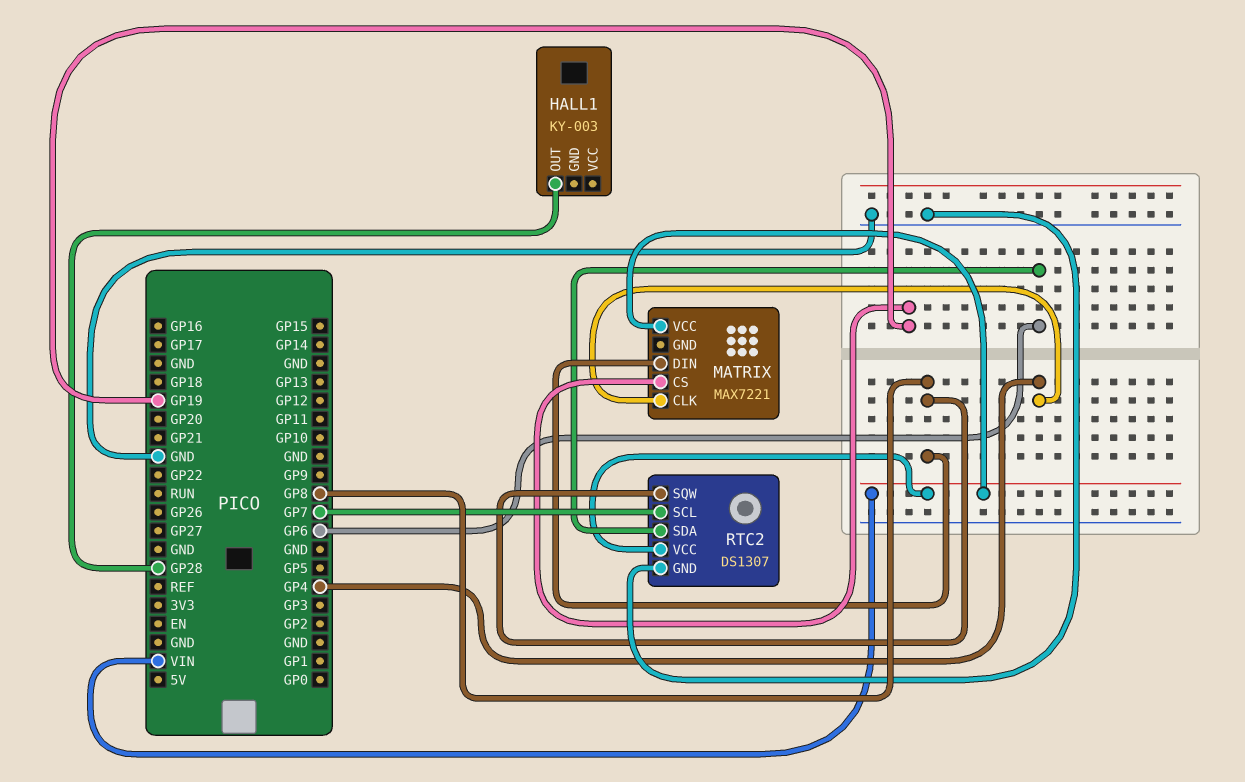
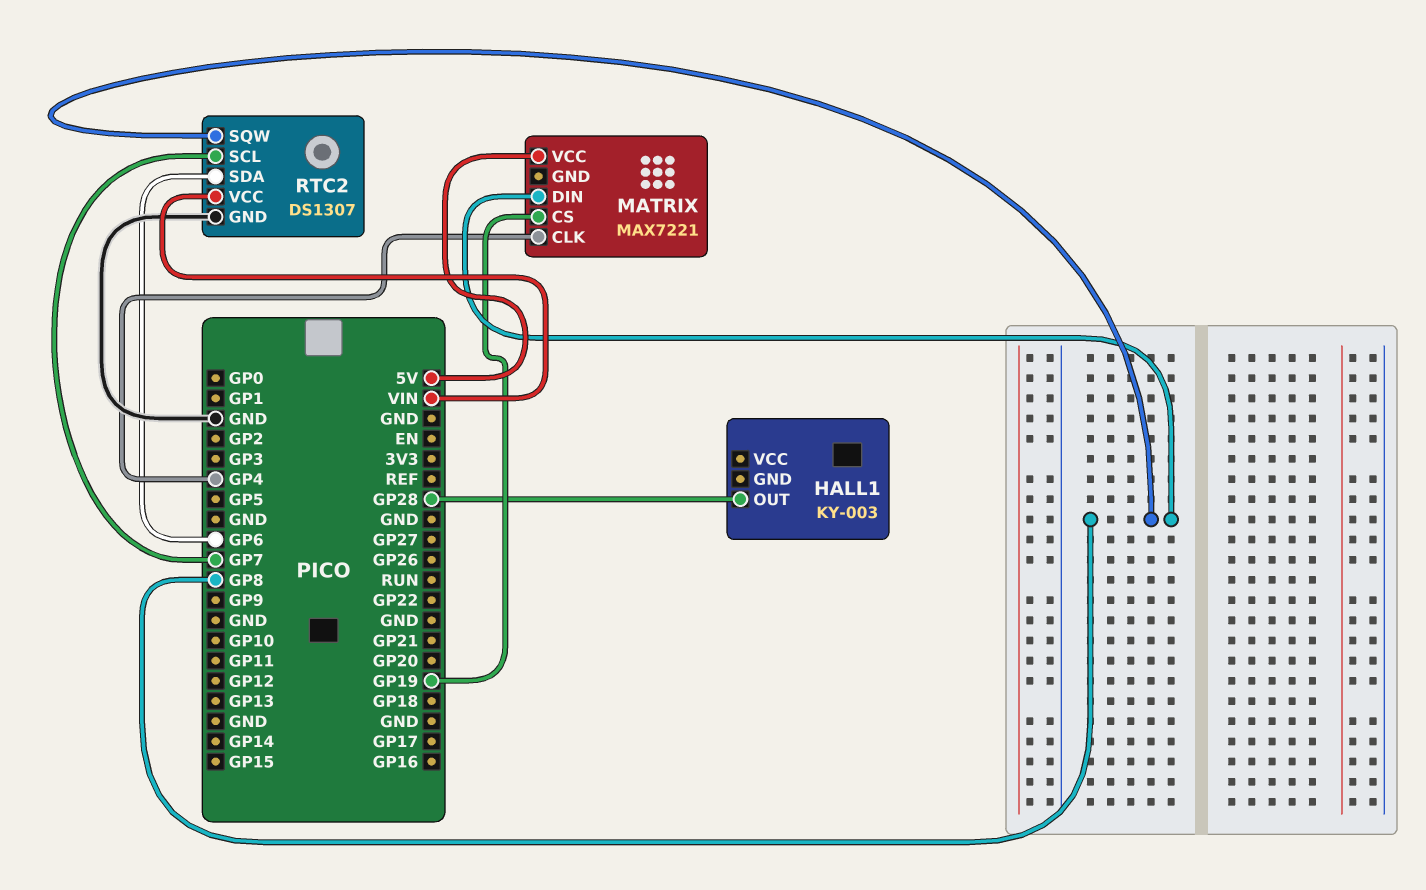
MATRIX pin VCC: VIN -> 5V

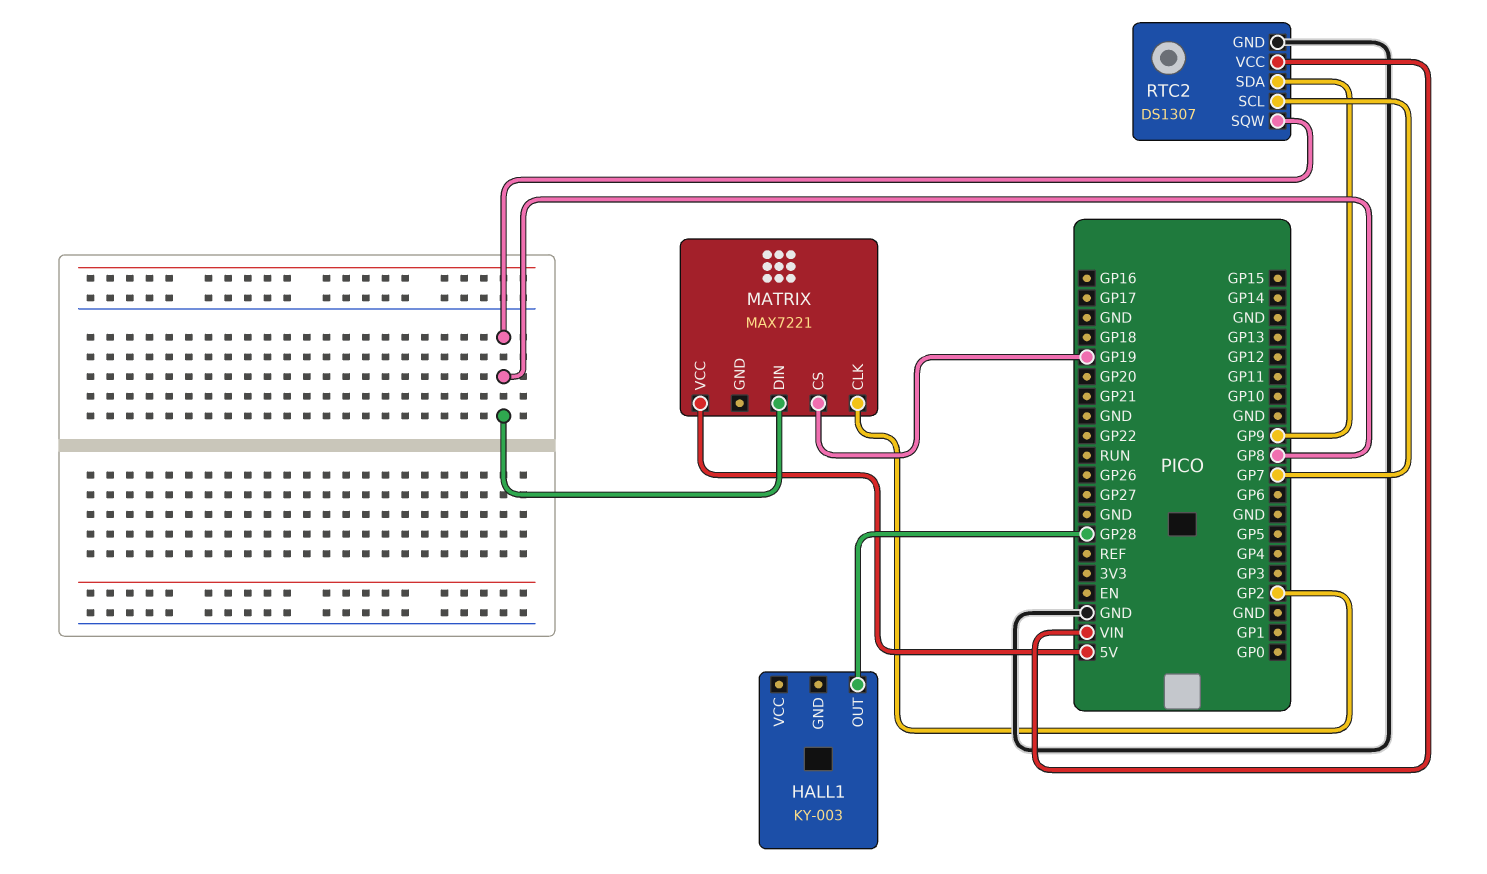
MATRIX pin CLK: GP4 -> GP2
RTC2 pin SDA: GP6 -> GP9

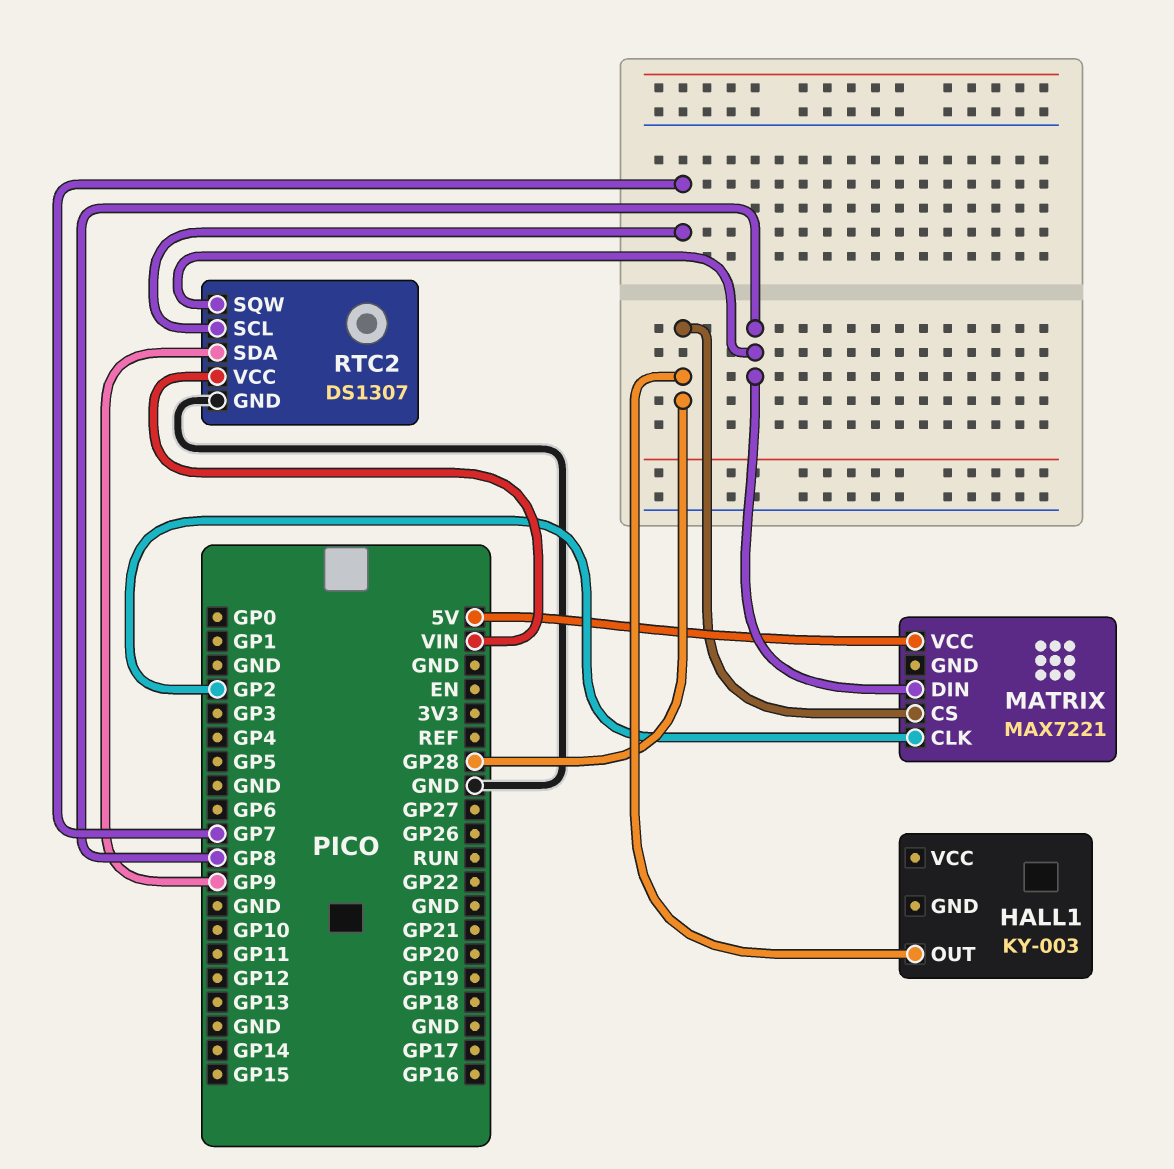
MATRIX pin CS: GP19 -> GP28

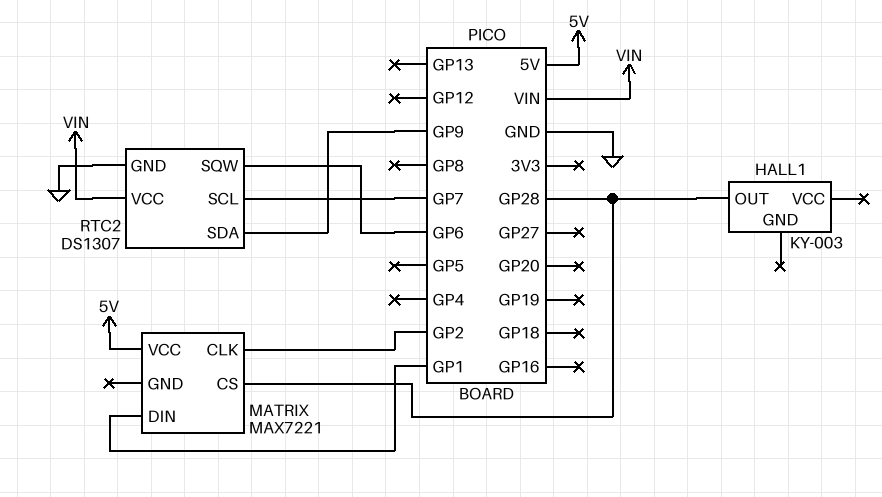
MATRIX pin DIN: GP8 -> GP1
RTC2 pin SQW: GP8 -> GP6

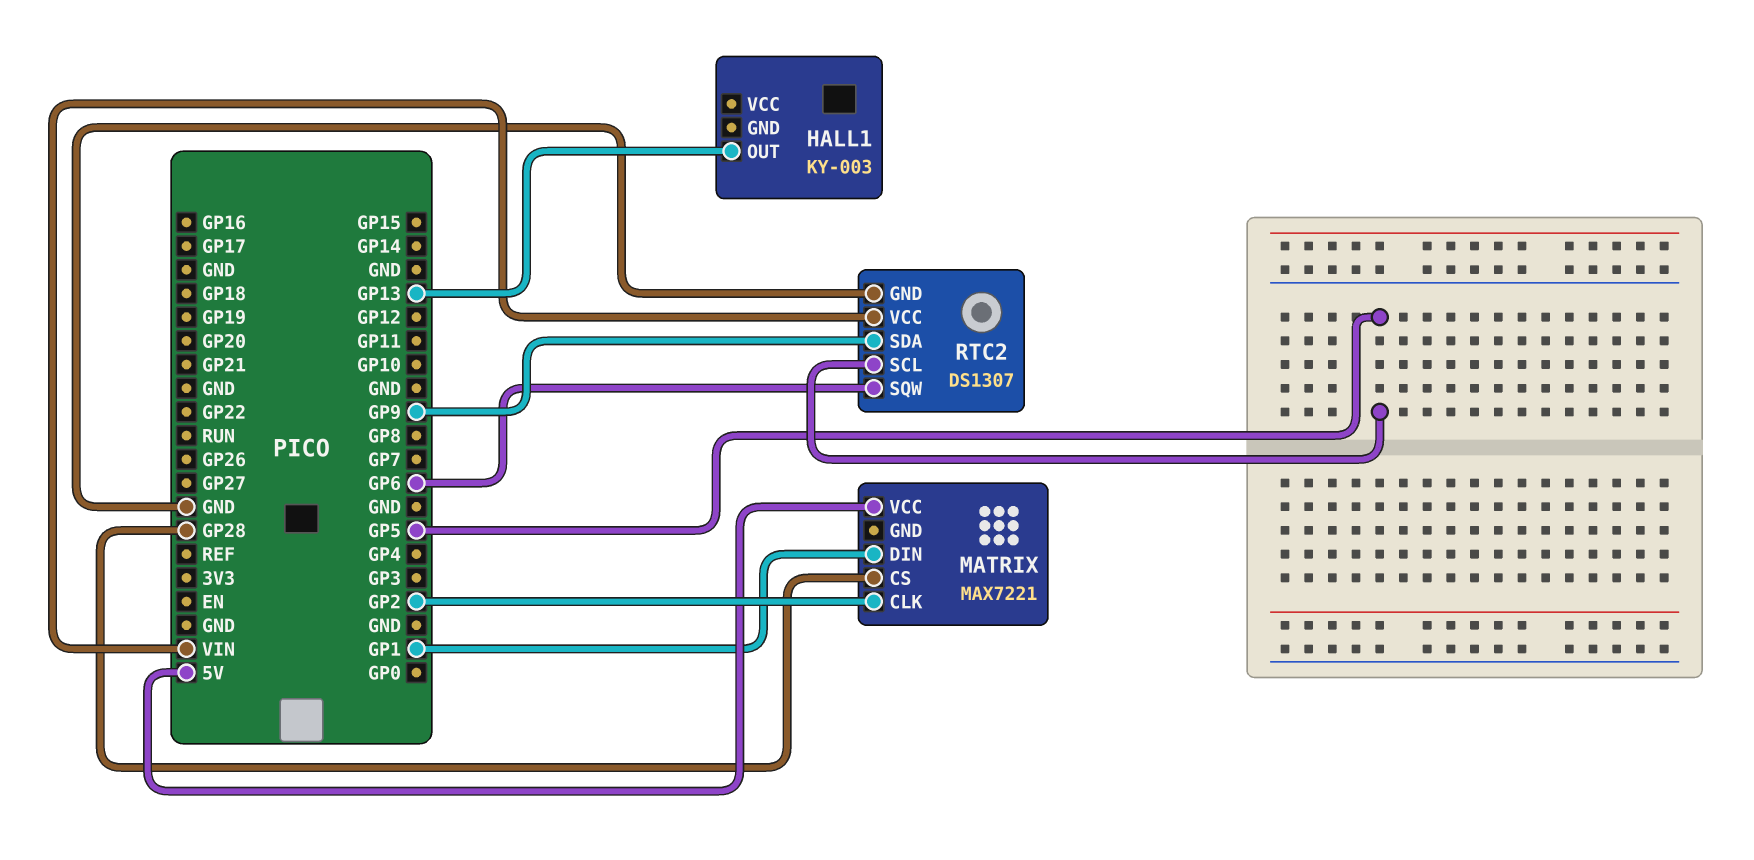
HALL1 pin OUT: GP28 -> GP13
RTC2 pin SCL: GP7 -> GP5

